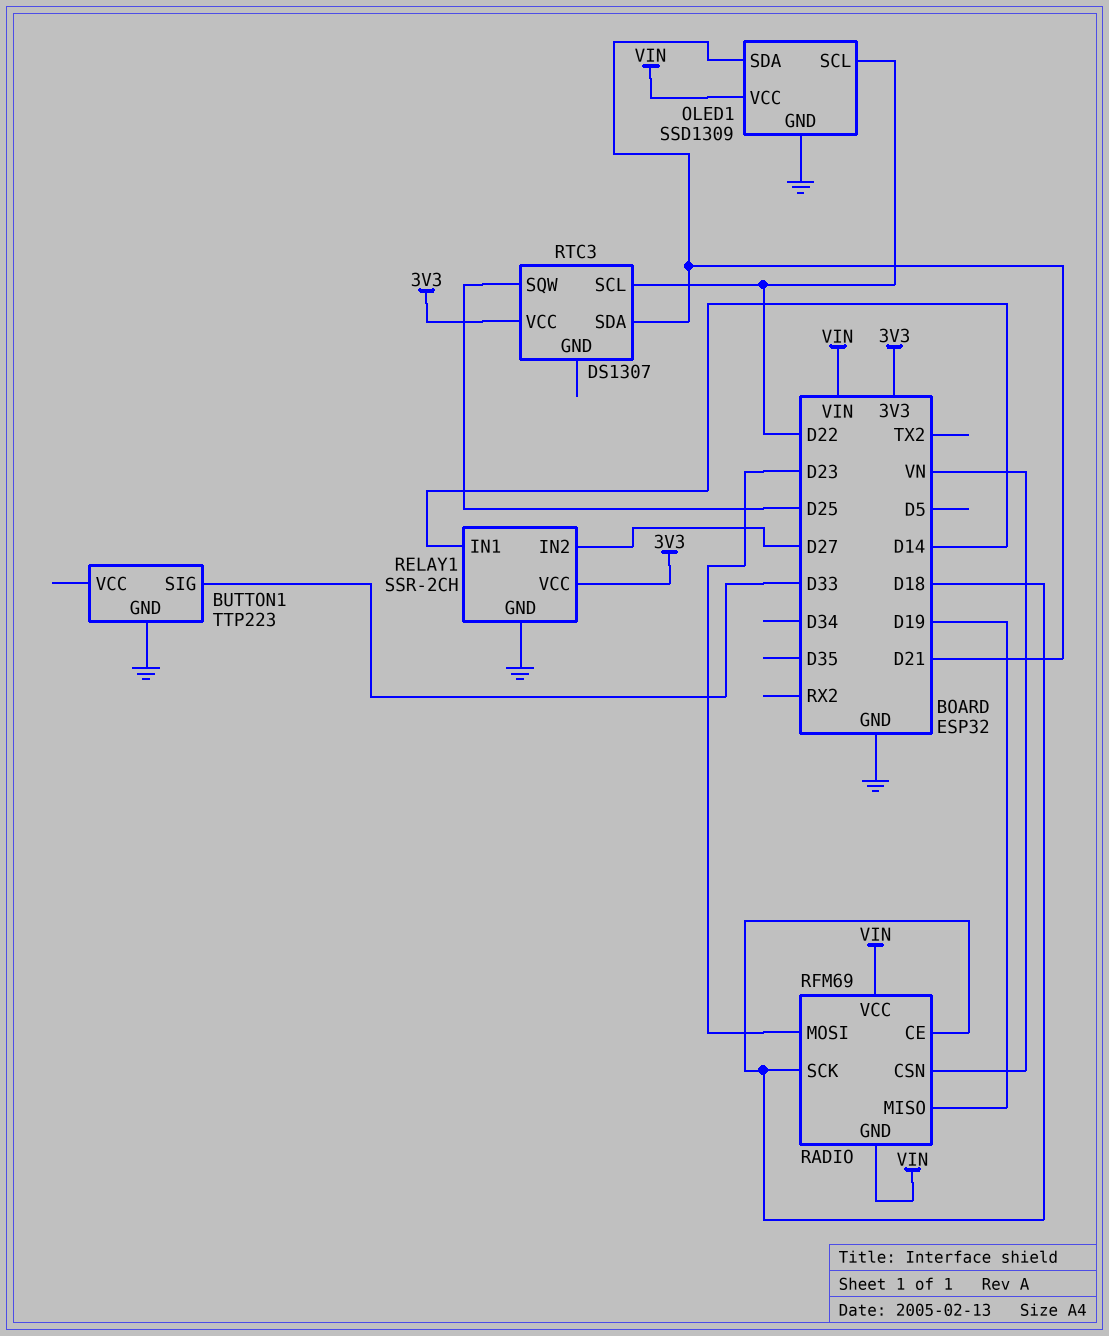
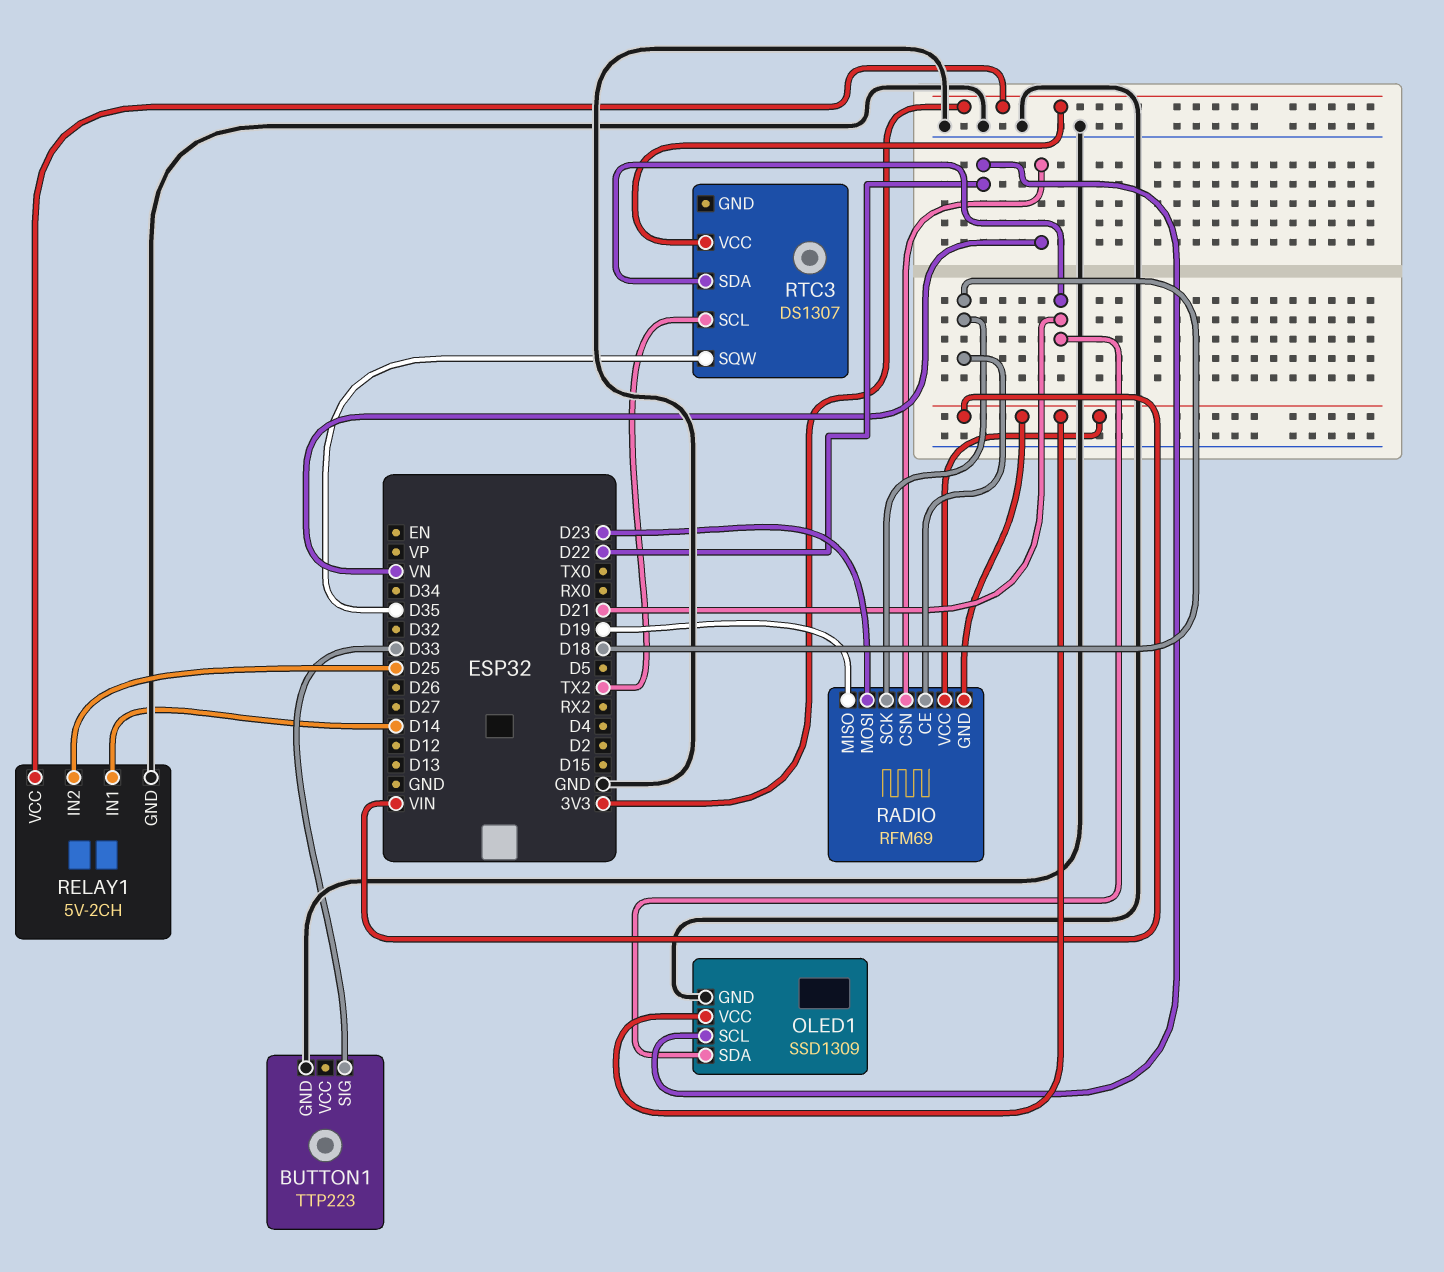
RELAY1: SSR-2CH -> 5V-2CH
RELAY1 pin IN2: D27 -> D25
RTC3 pin SCL: D22 -> TX2
RTC3 pin SQW: D25 -> D35

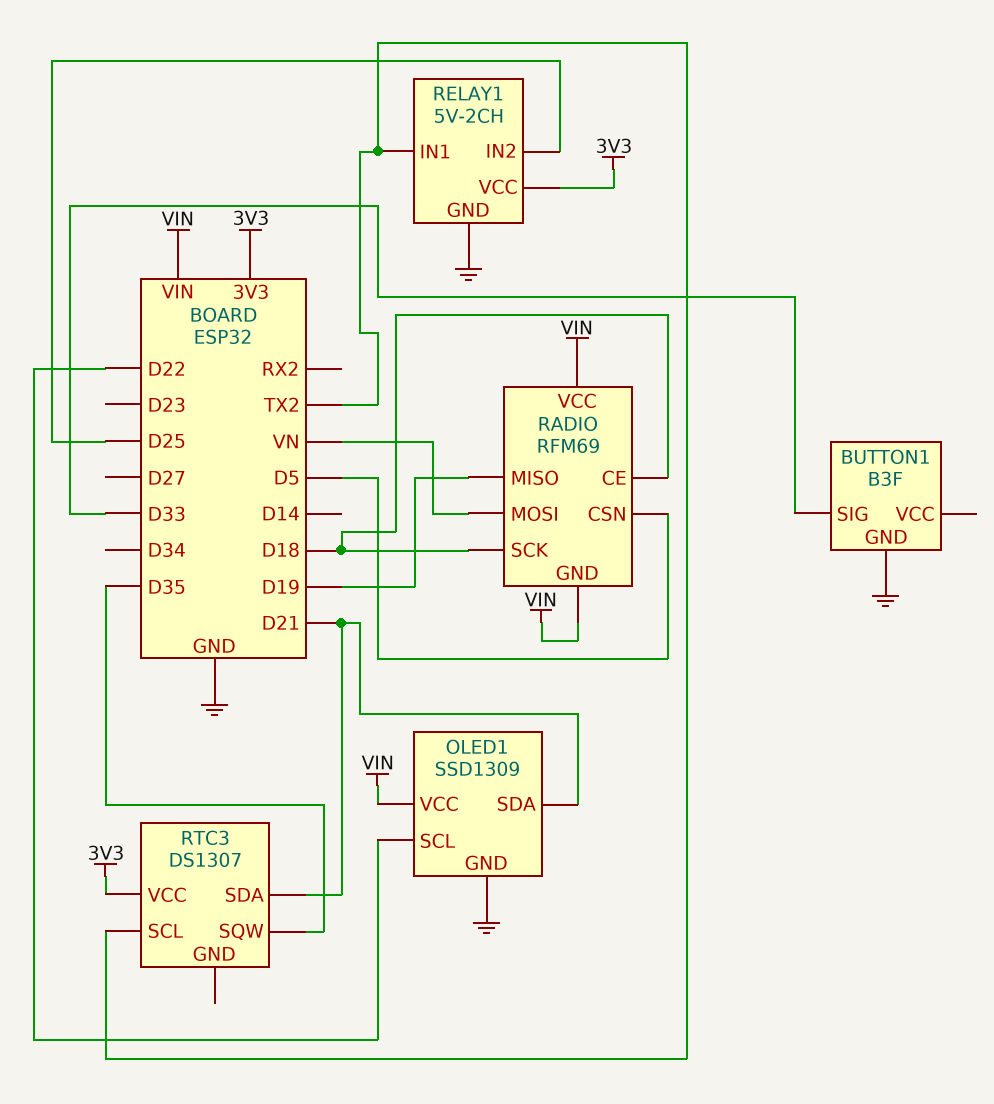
BUTTON1: TTP223 -> B3F
RADIO pin CSN: VN -> D5
RADIO pin MOSI: D23 -> VN
RELAY1 pin IN1: D14 -> TX2

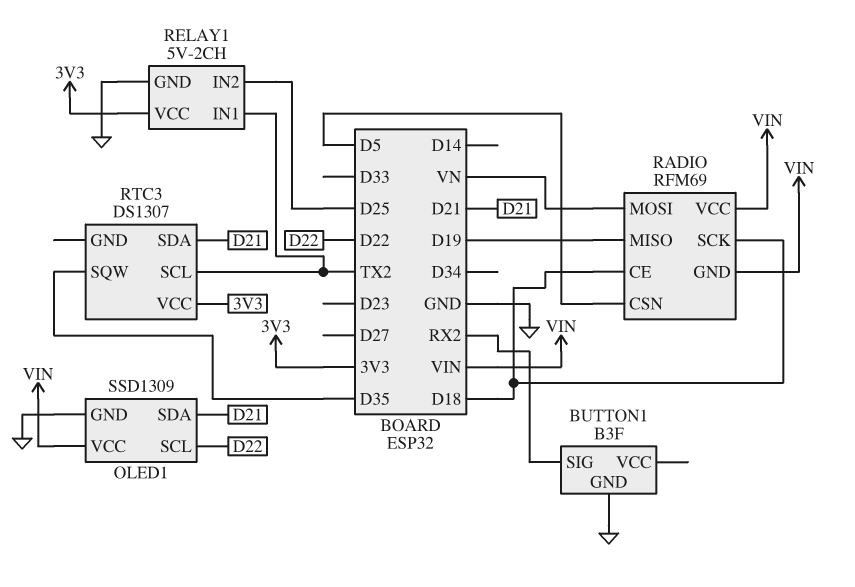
BUTTON1 pin SIG: D33 -> RX2

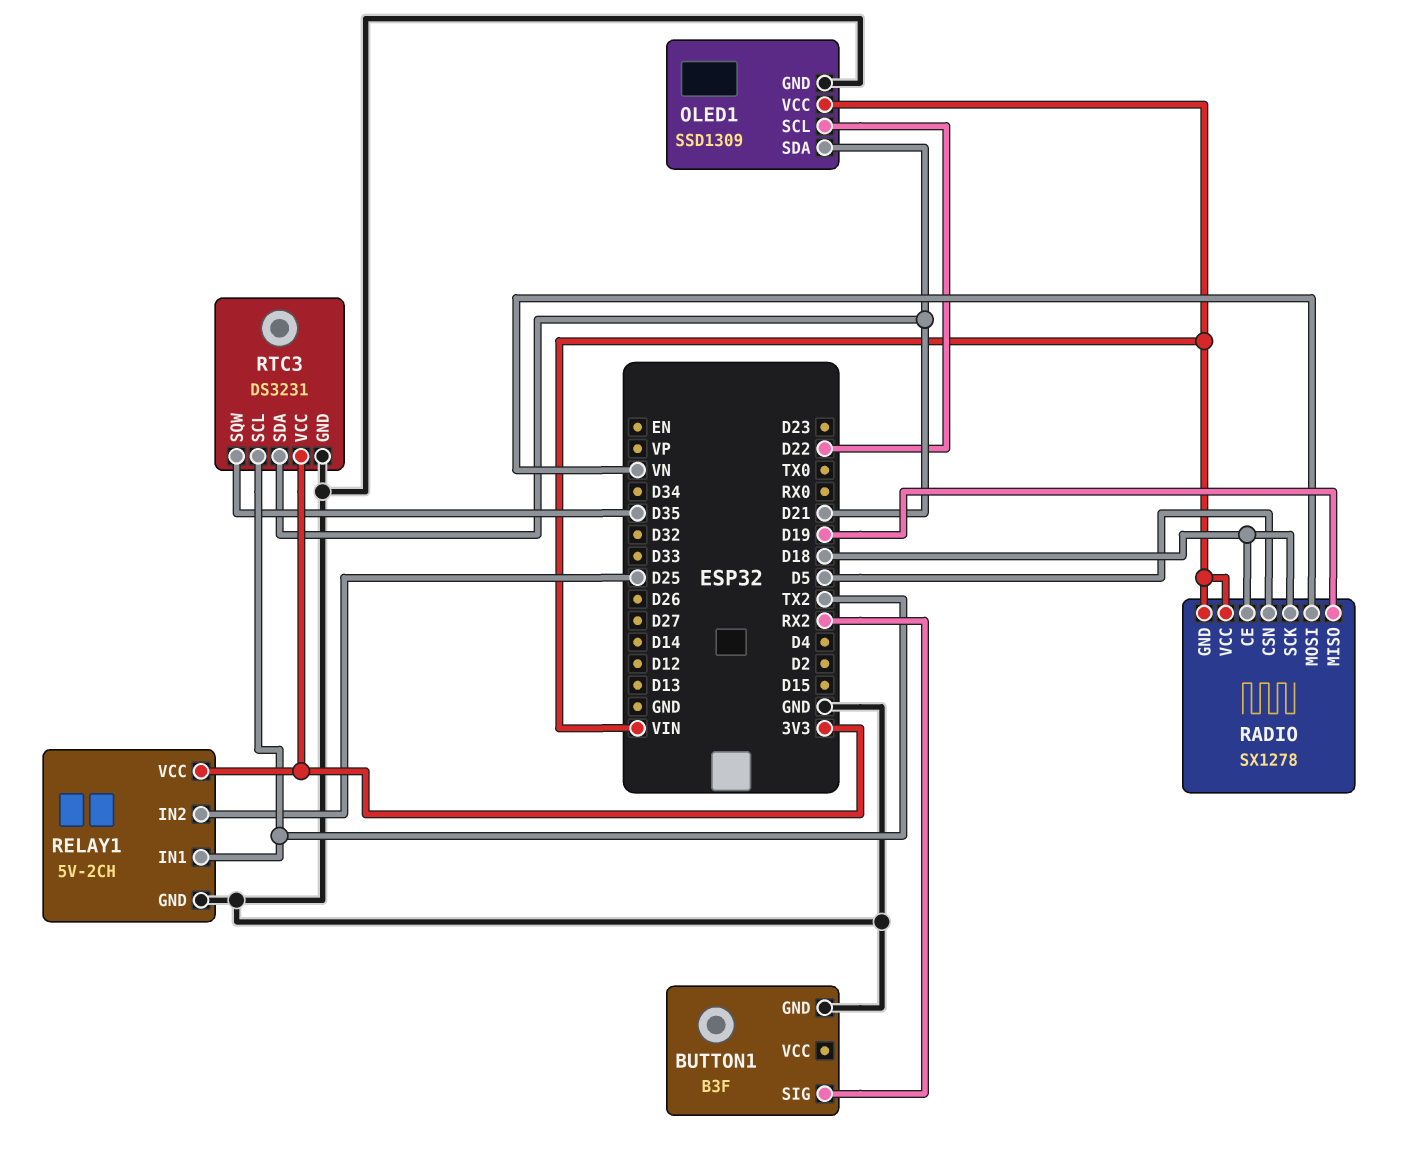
RADIO: RFM69 -> SX1278
RTC3: DS1307 -> DS3231
RTC3 pin GND: none -> GND

